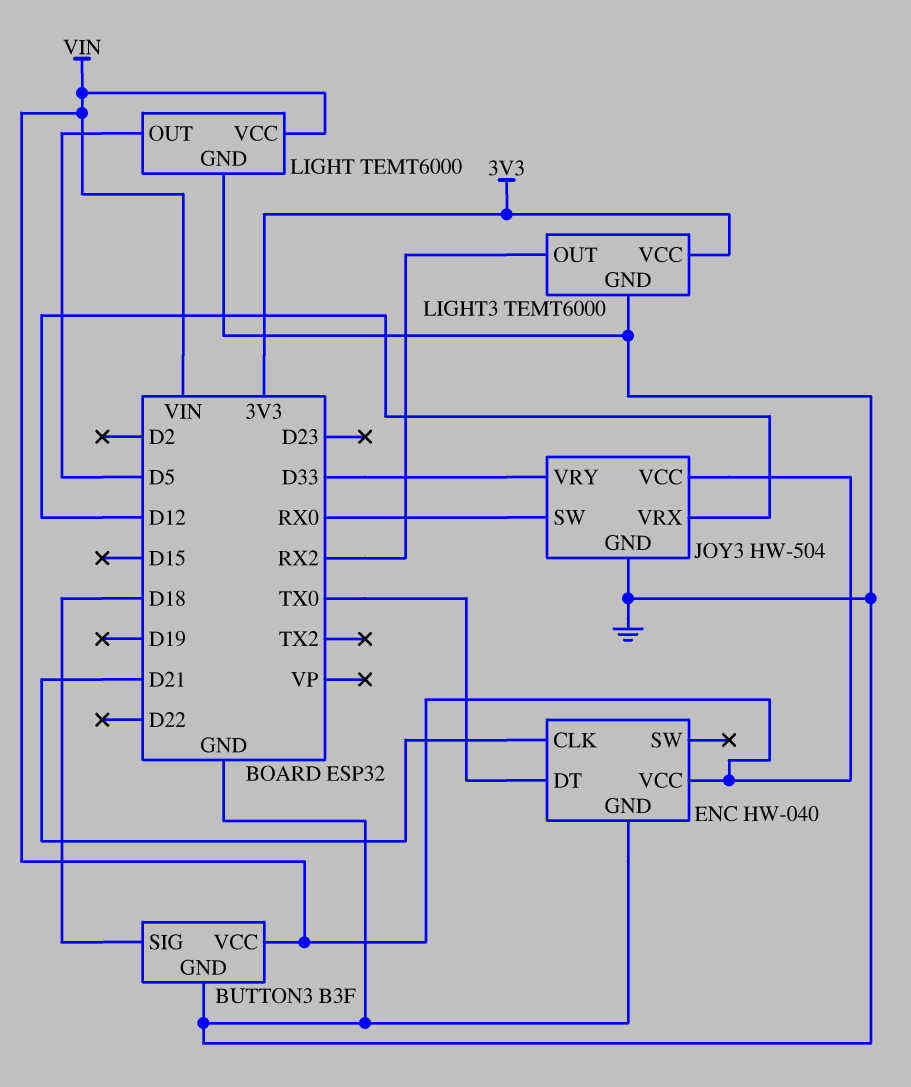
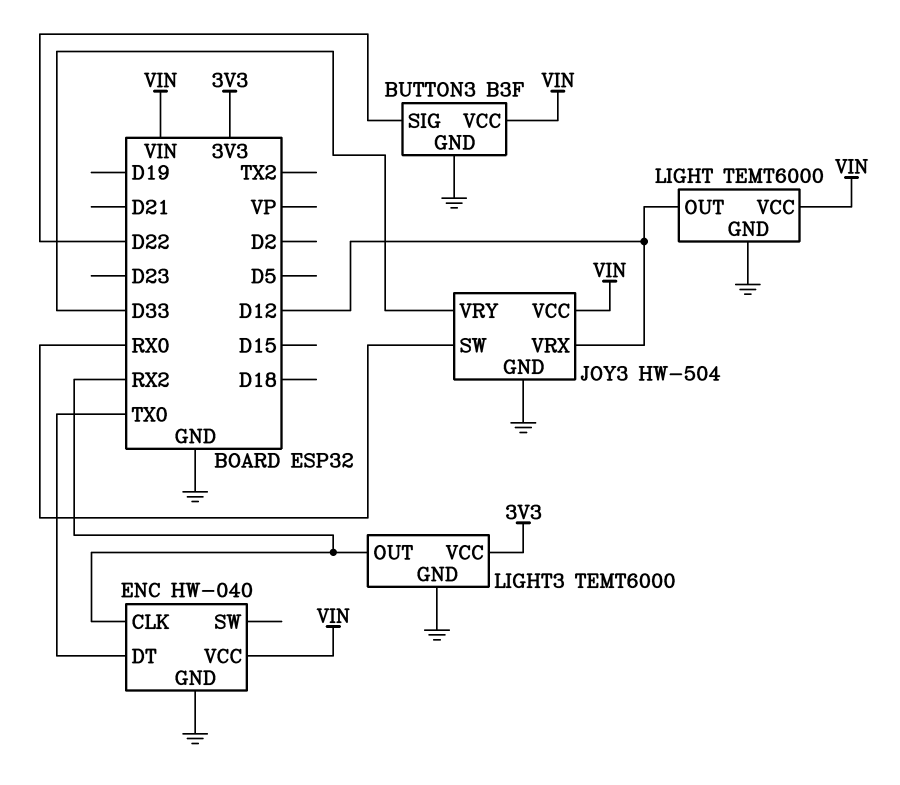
BUTTON3 pin SIG: D18 -> D22
ENC pin CLK: D21 -> RX2
LIGHT pin OUT: D5 -> D12

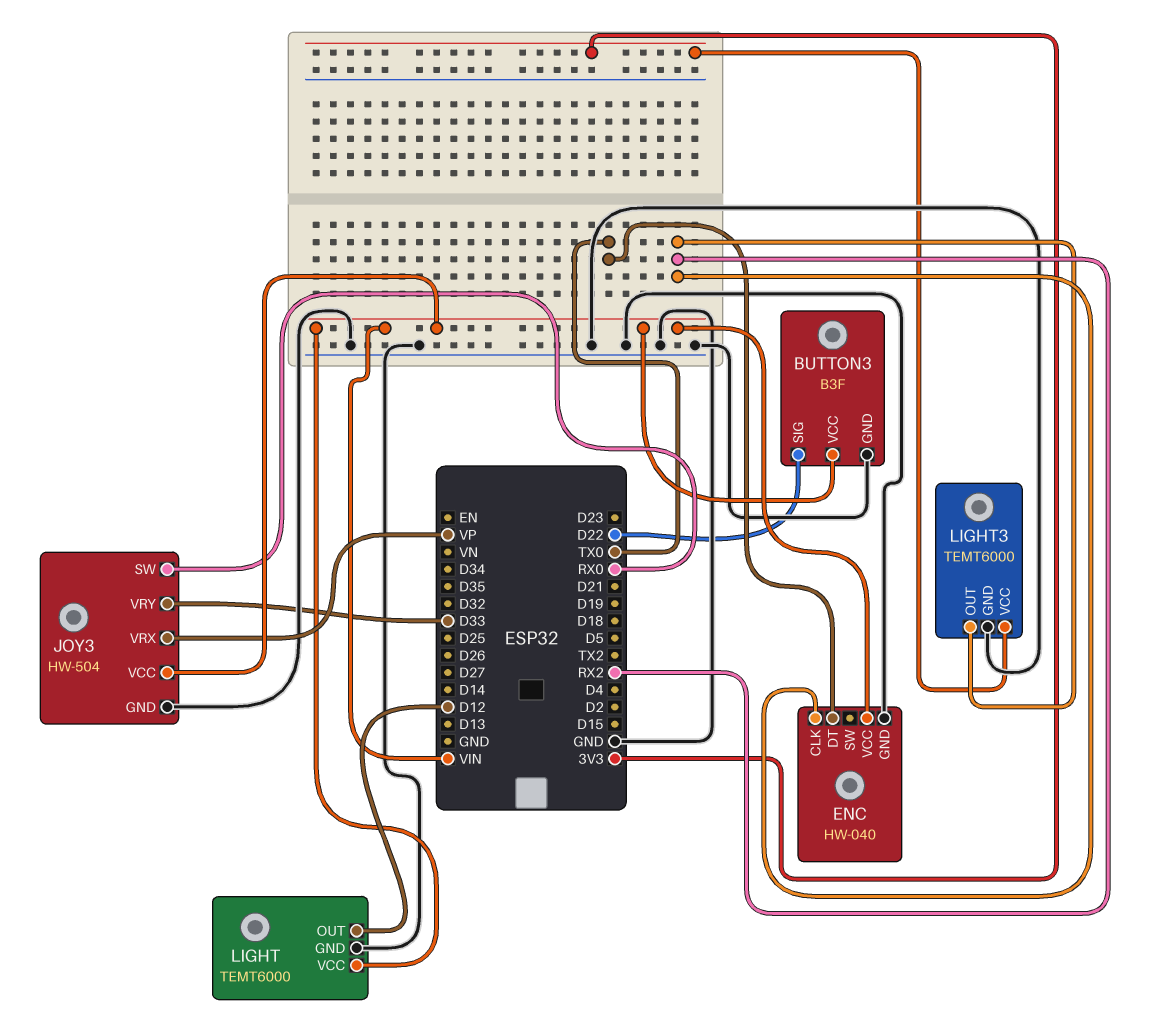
JOY3 pin VRX: D12 -> VP

